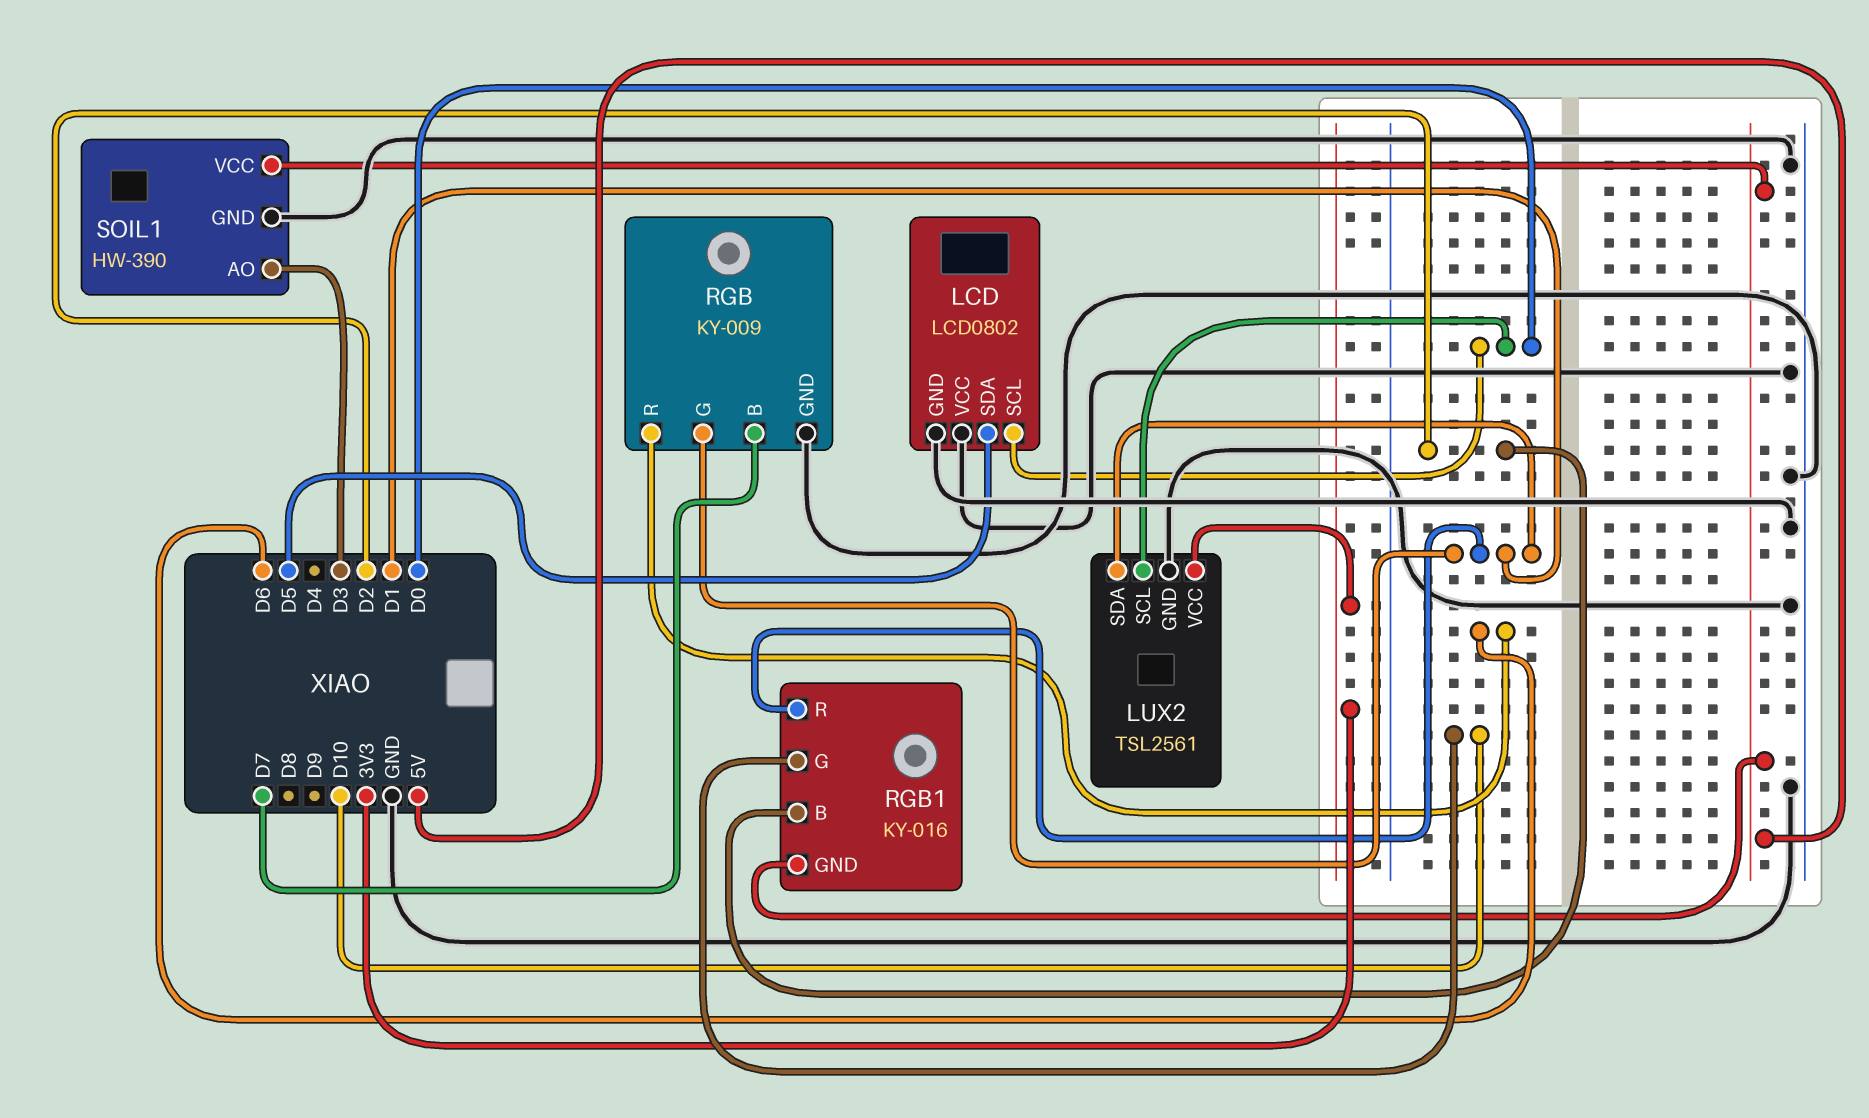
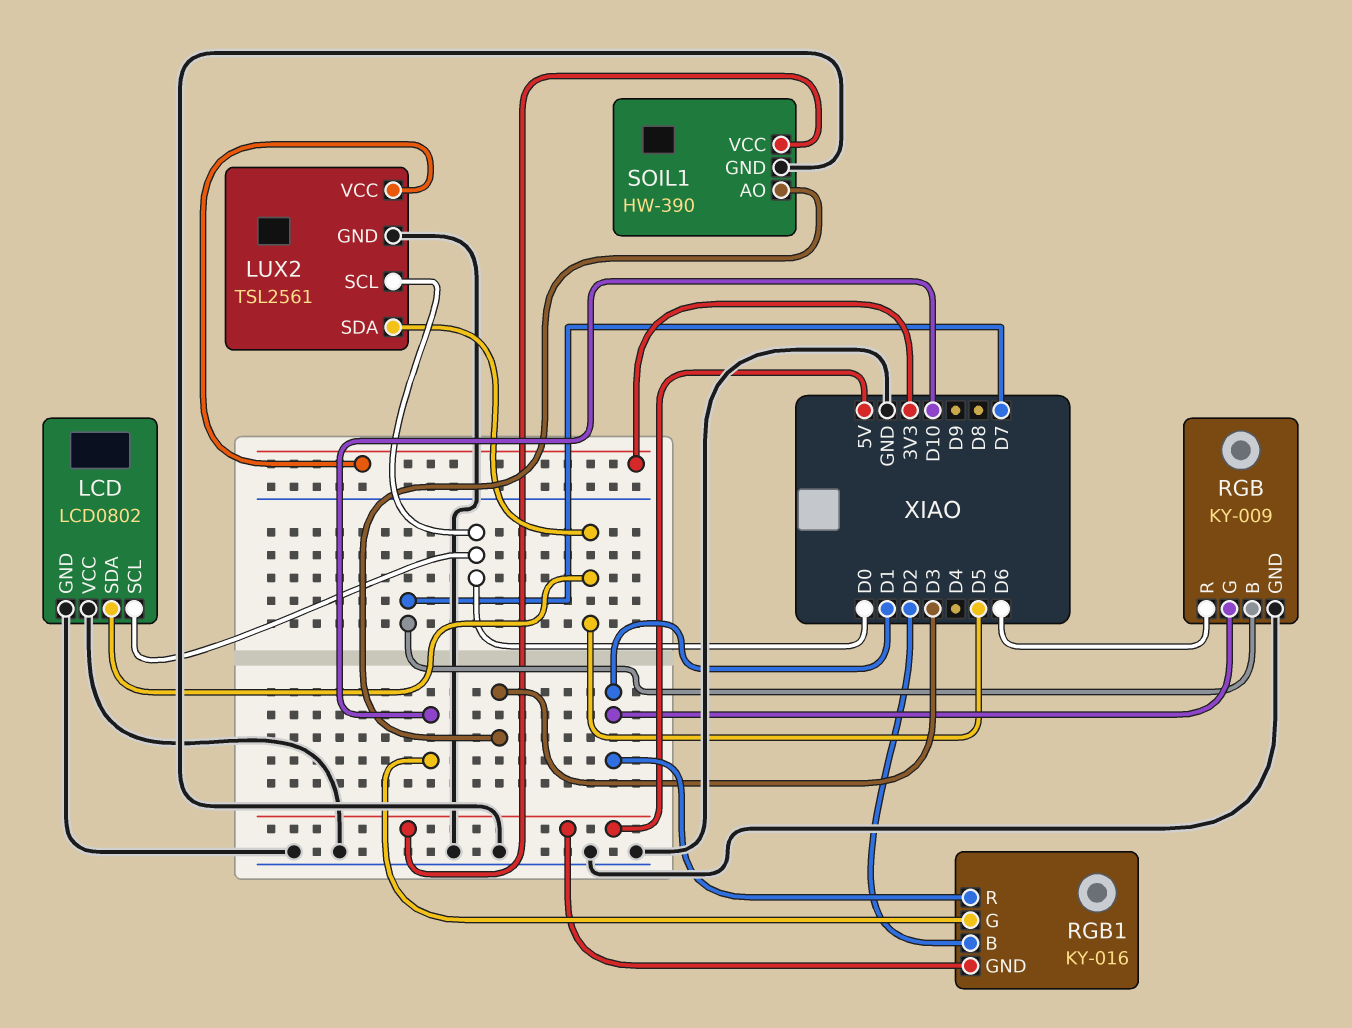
LUX2 pin SDA: D1 -> D5

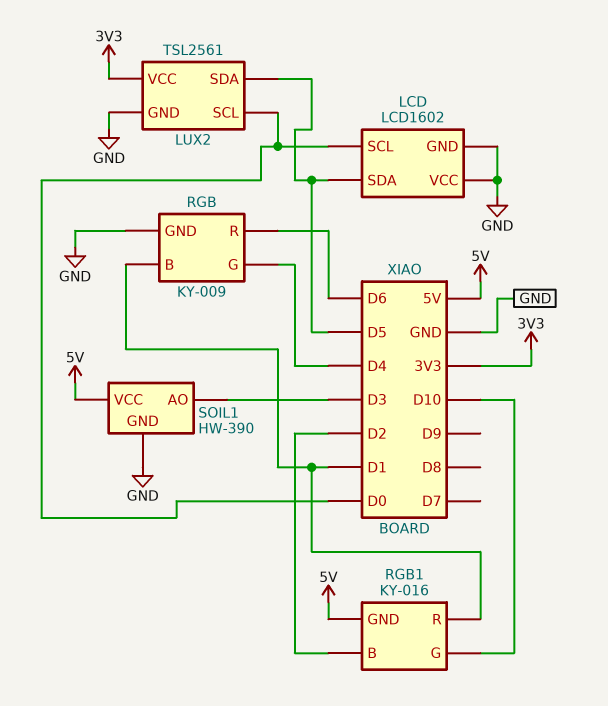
LCD: LCD0802 -> LCD1602
RGB pin B: D7 -> D1
RGB pin G: D1 -> D4

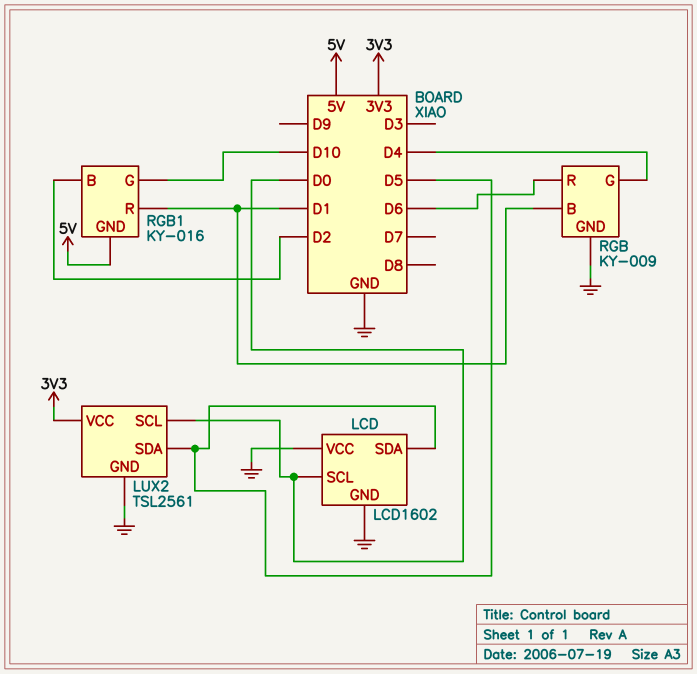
SOIL1: HW-390 -> none
SOIL1 pin AO: D3 -> none
SOIL1 pin GND: GND -> none
SOIL1 pin VCC: 5V -> none

